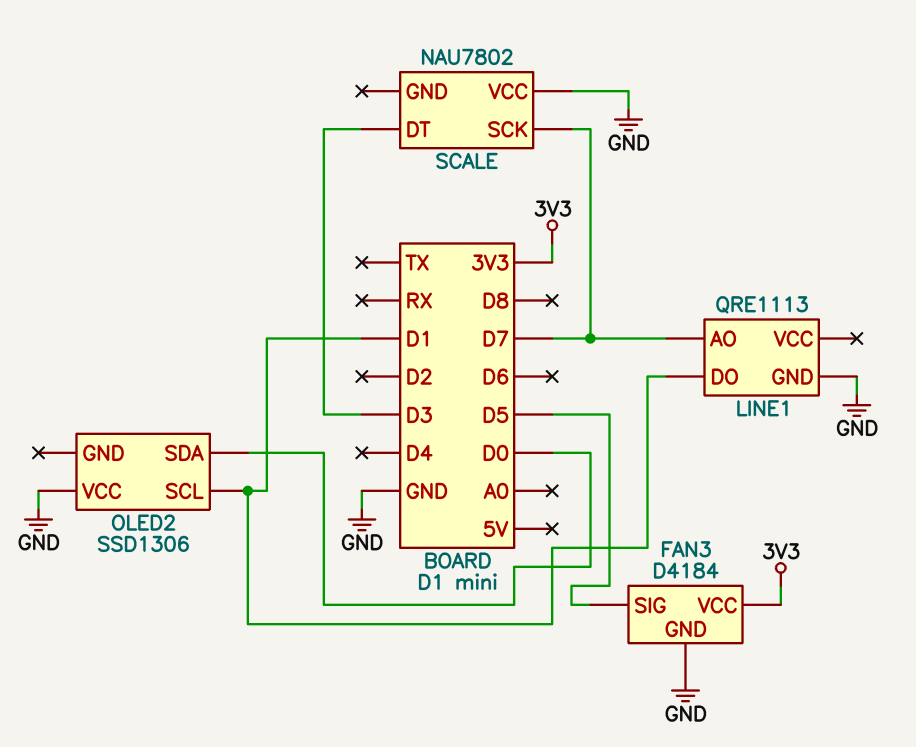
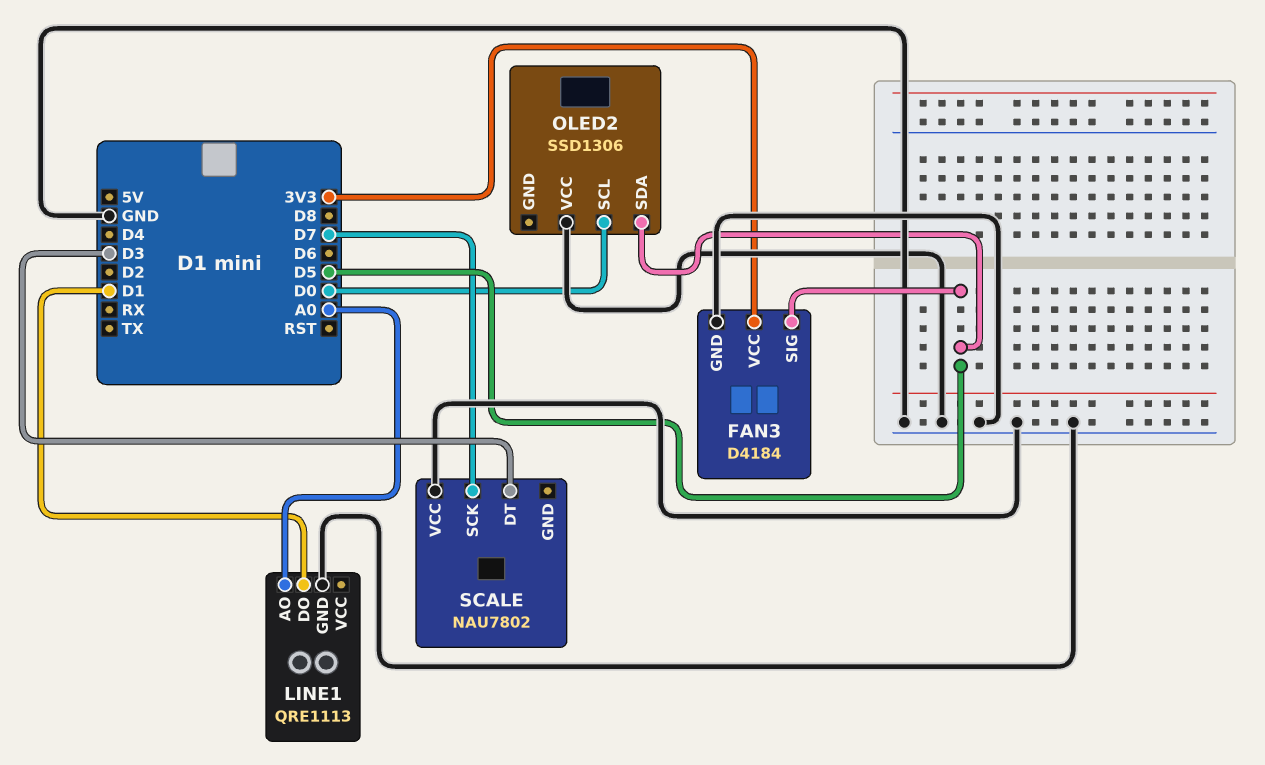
LINE1 pin AO: D7 -> A0
OLED2 pin SCL: D1 -> D0
OLED2 pin SDA: D0 -> D5

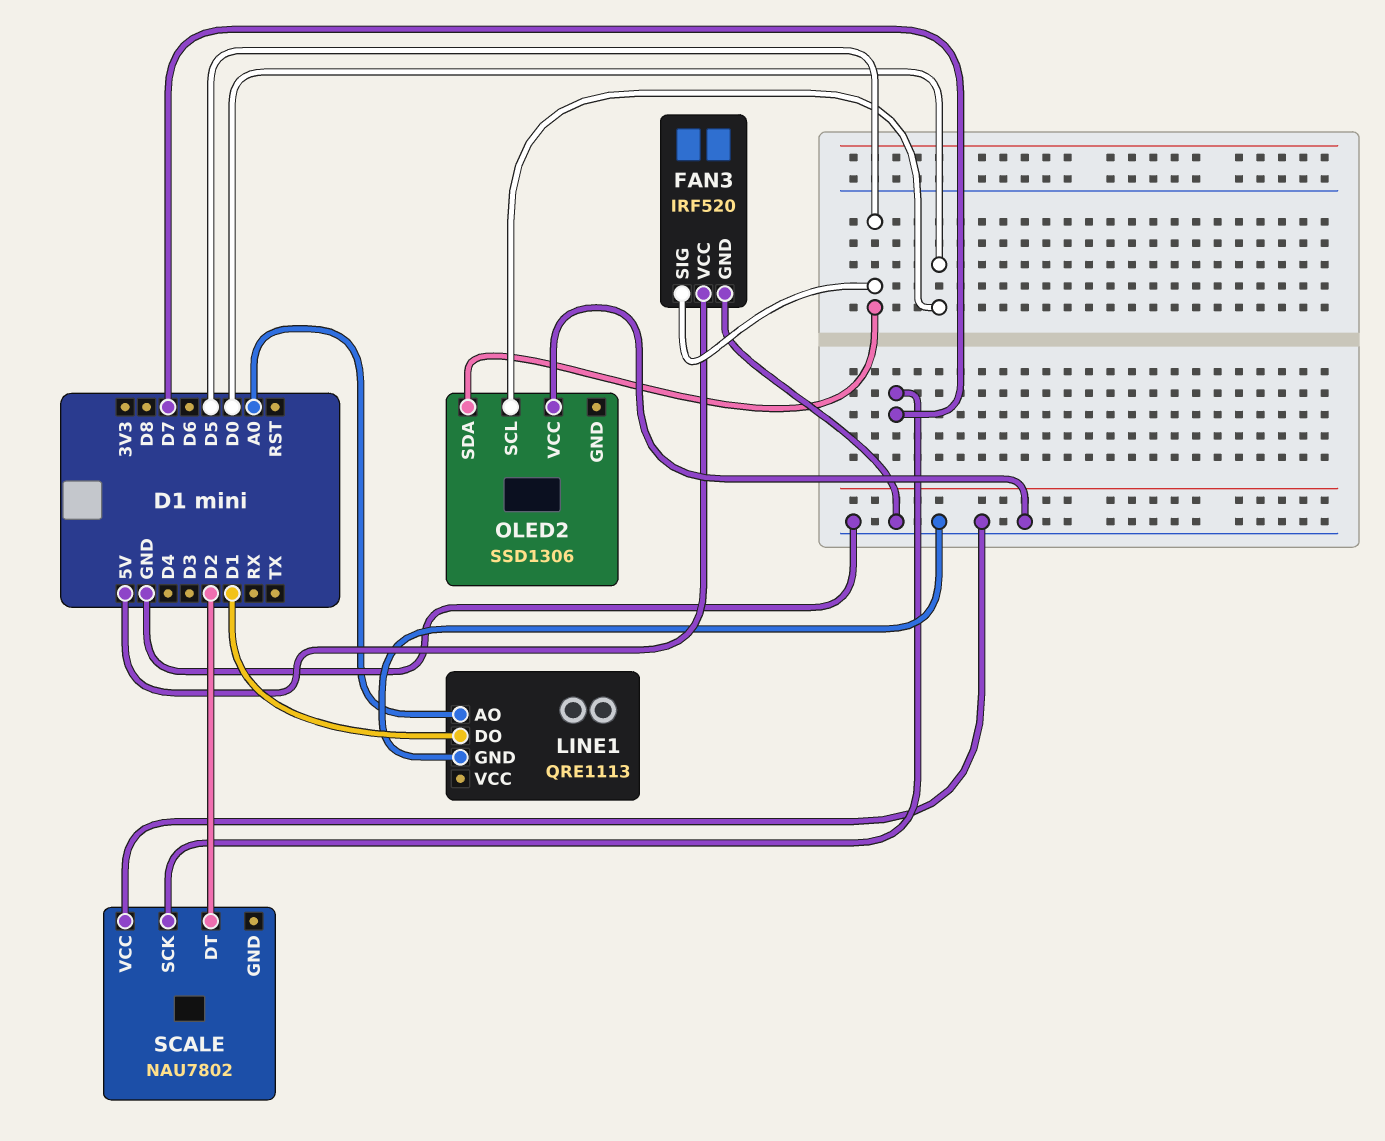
FAN3: D4184 -> IRF520
FAN3 pin VCC: 3V3 -> 5V
SCALE pin DT: D3 -> D2

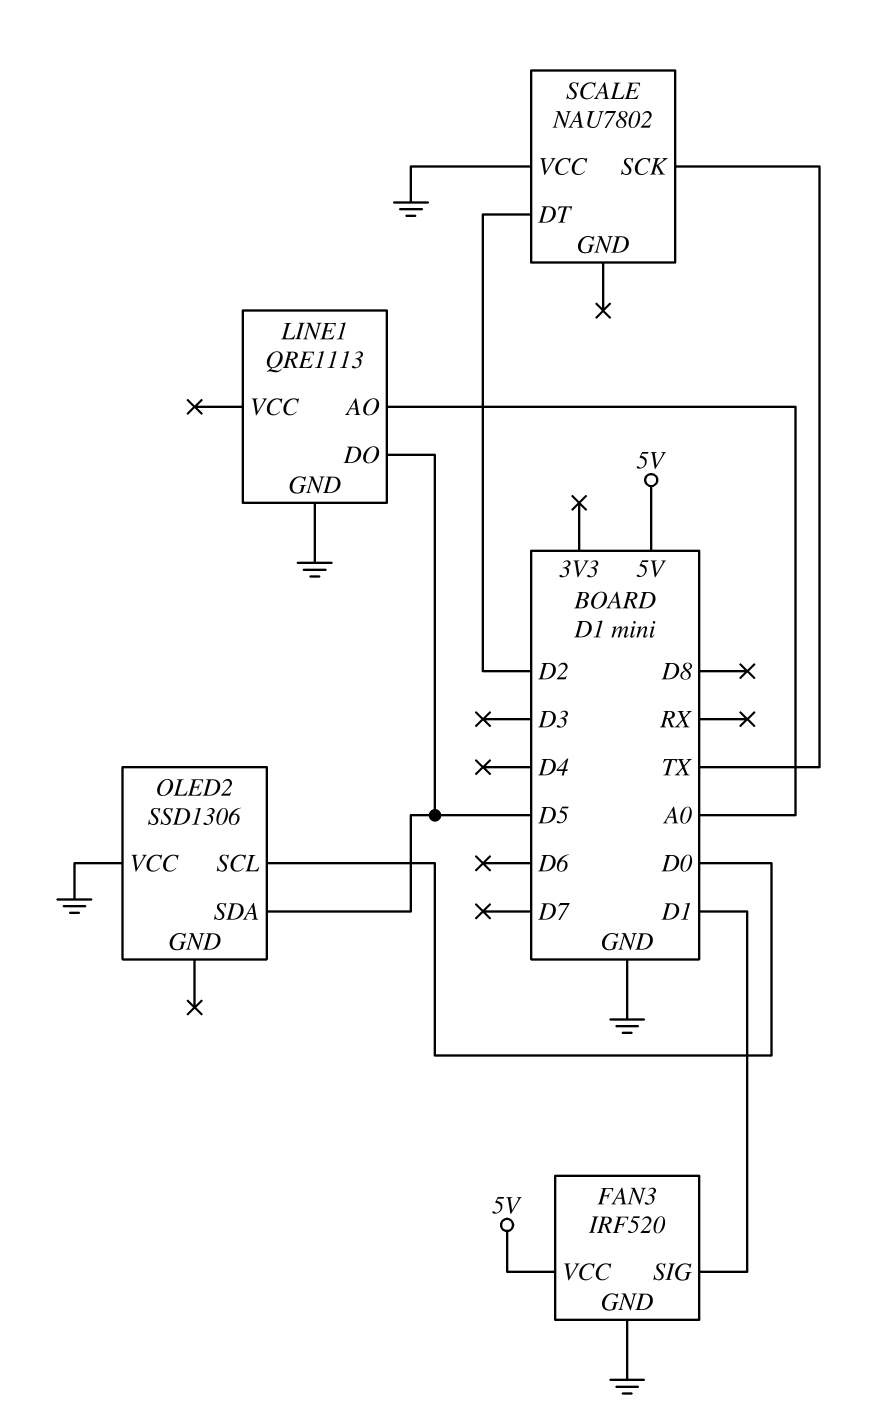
FAN3 pin SIG: D5 -> D1
LINE1 pin DO: D1 -> D5
SCALE pin SCK: D7 -> TX

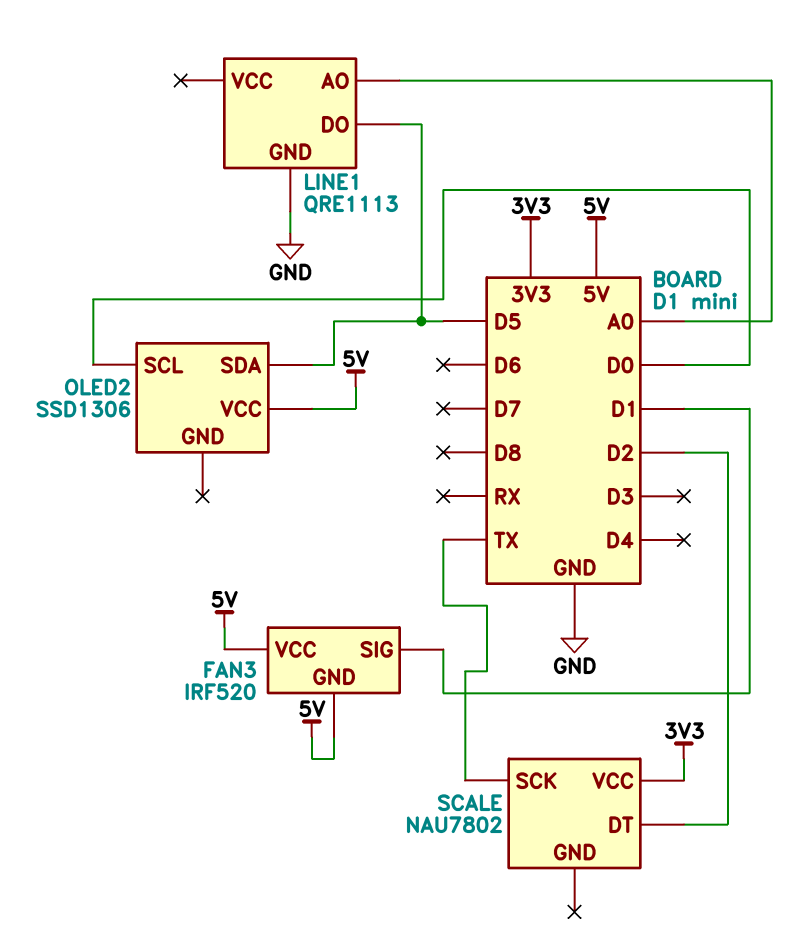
FAN3 pin GND: GND -> 5V
OLED2 pin VCC: GND -> 5V
SCALE pin VCC: GND -> 3V3

